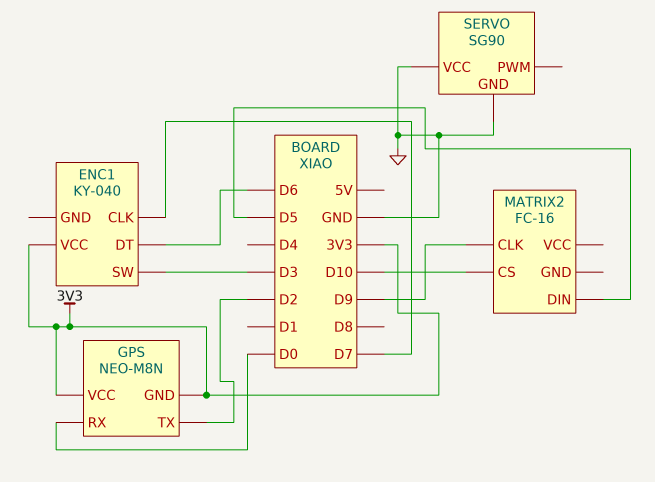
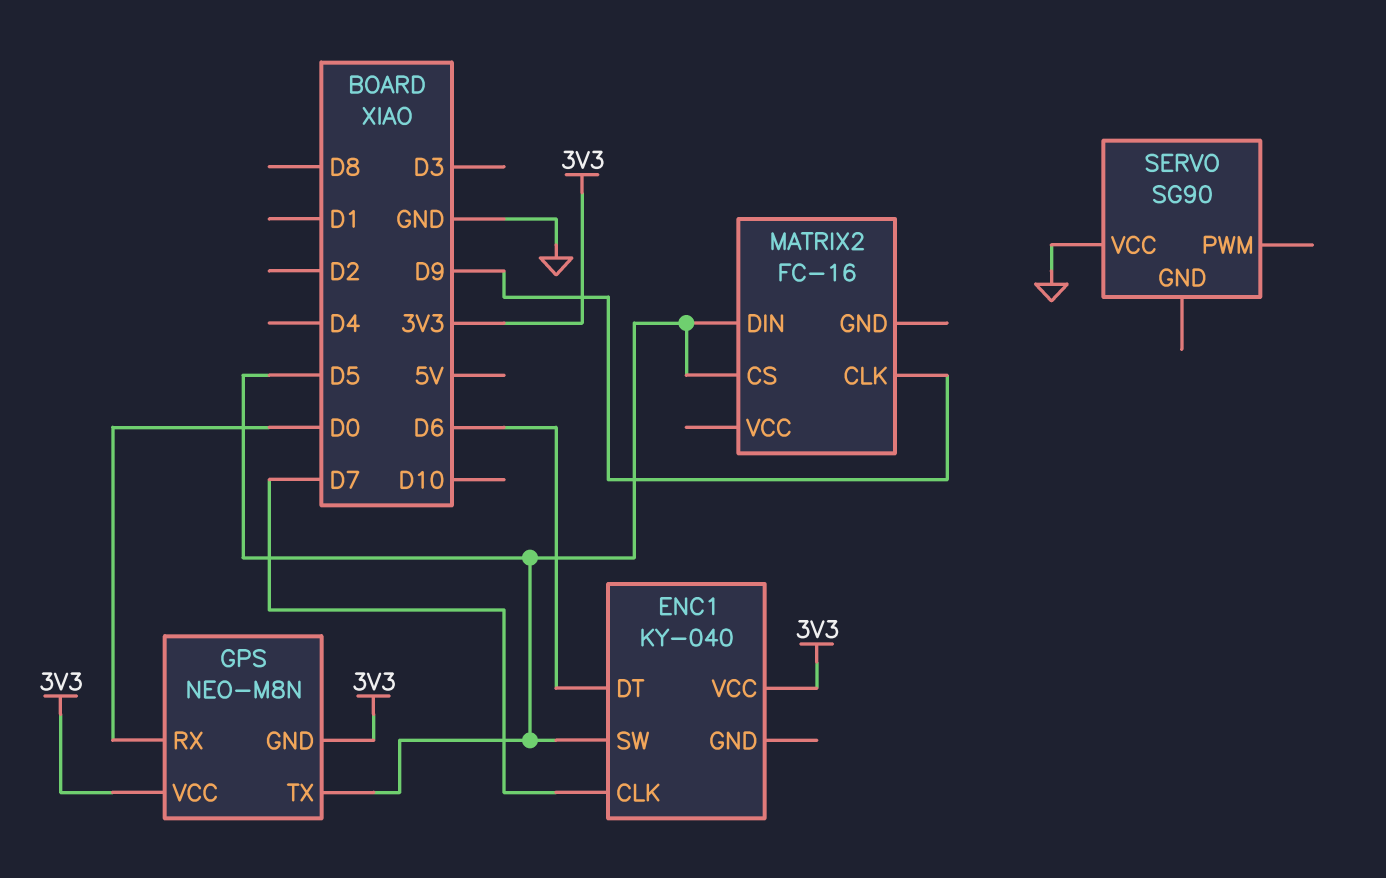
ENC1 pin SW: D3 -> D5
GPS pin TX: D2 -> D5
MATRIX2 pin CS: D10 -> D5
SERVO pin GND: GND -> none

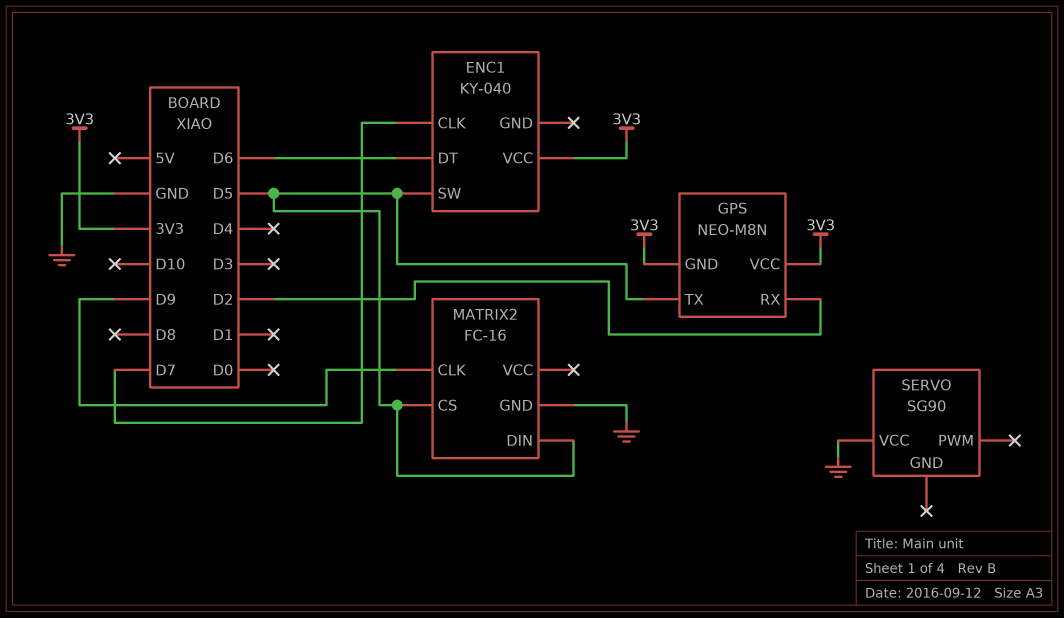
GPS pin RX: D0 -> D2
MATRIX2 pin GND: none -> GND

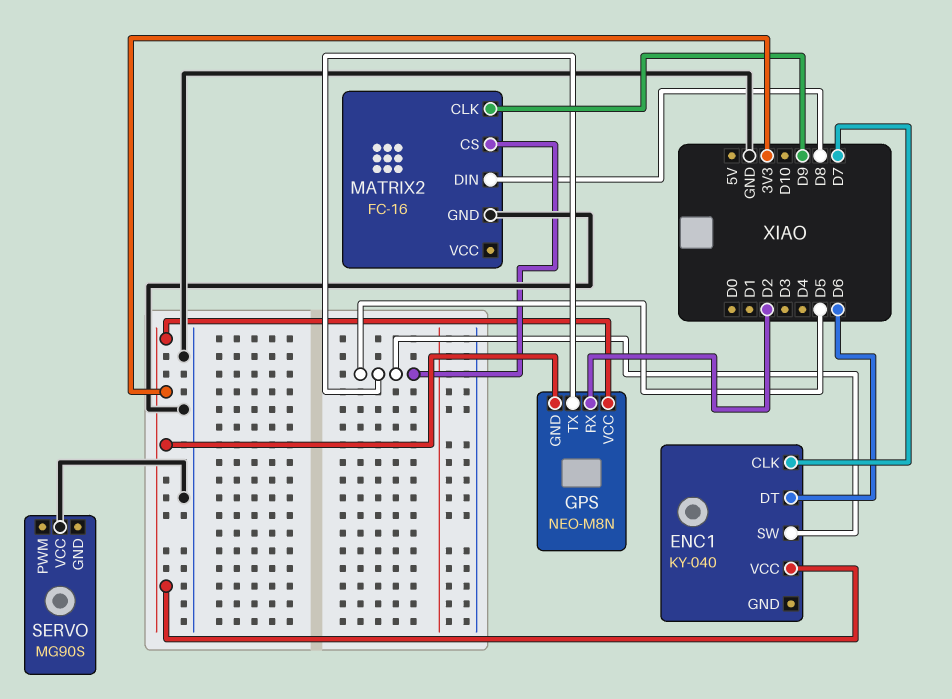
MATRIX2 pin DIN: D5 -> D8
SERVO: SG90 -> MG90S

